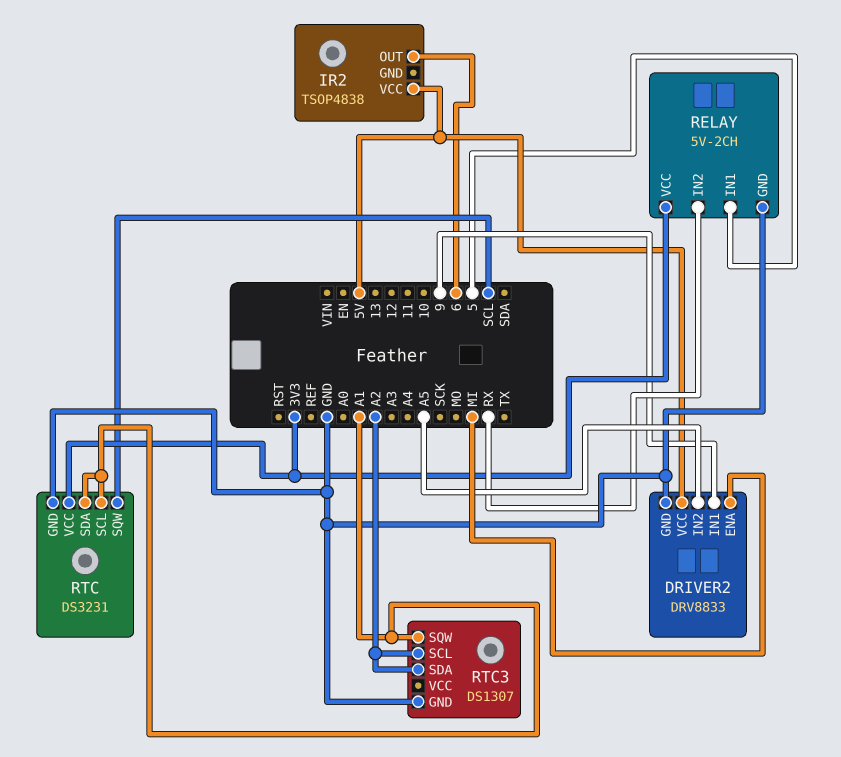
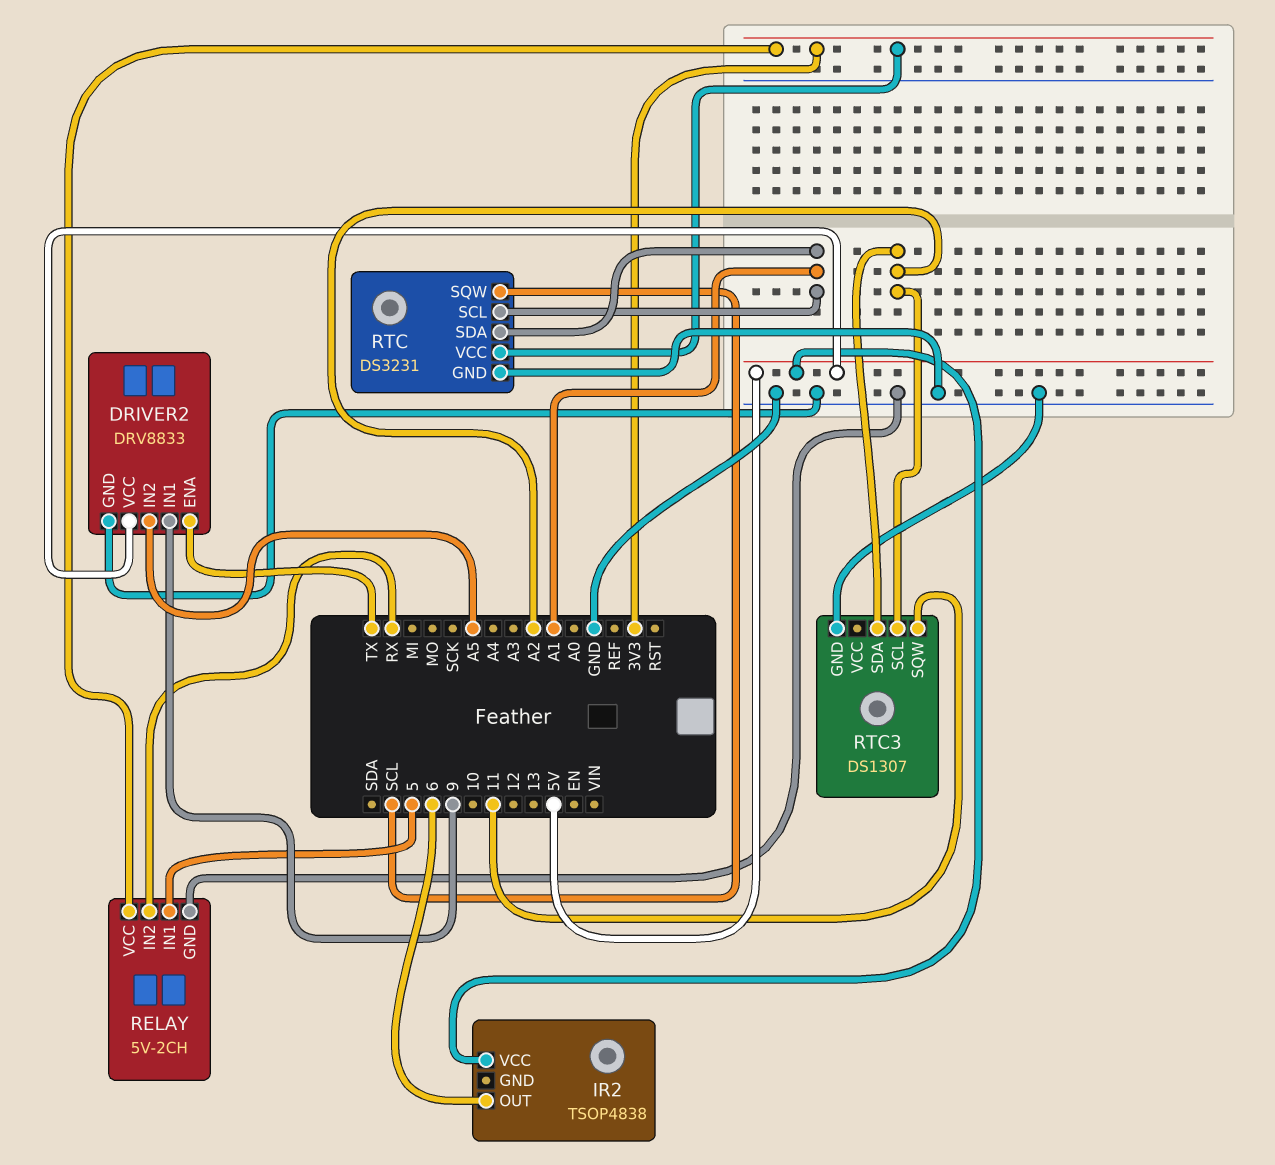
DRIVER2 pin ENA: MI -> TX
RTC3 pin SQW: A1 -> 11

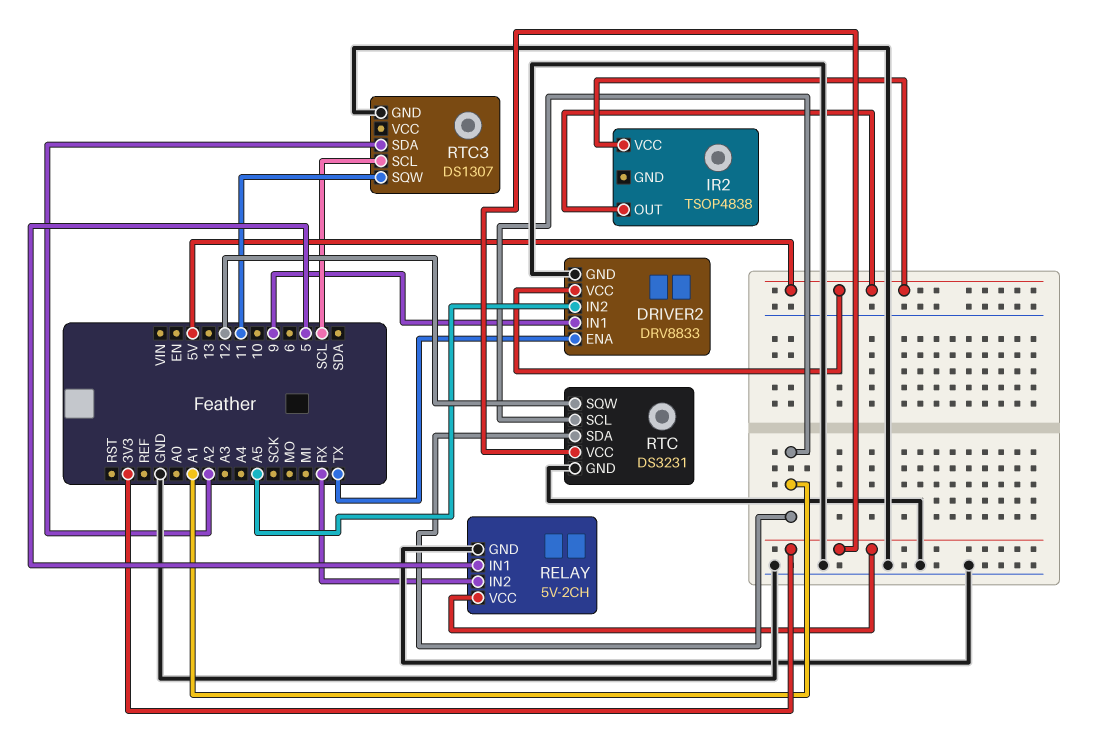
IR2 pin OUT: 6 -> 5V
RTC pin SQW: SCL -> 12
RTC3 pin SCL: A2 -> SCL

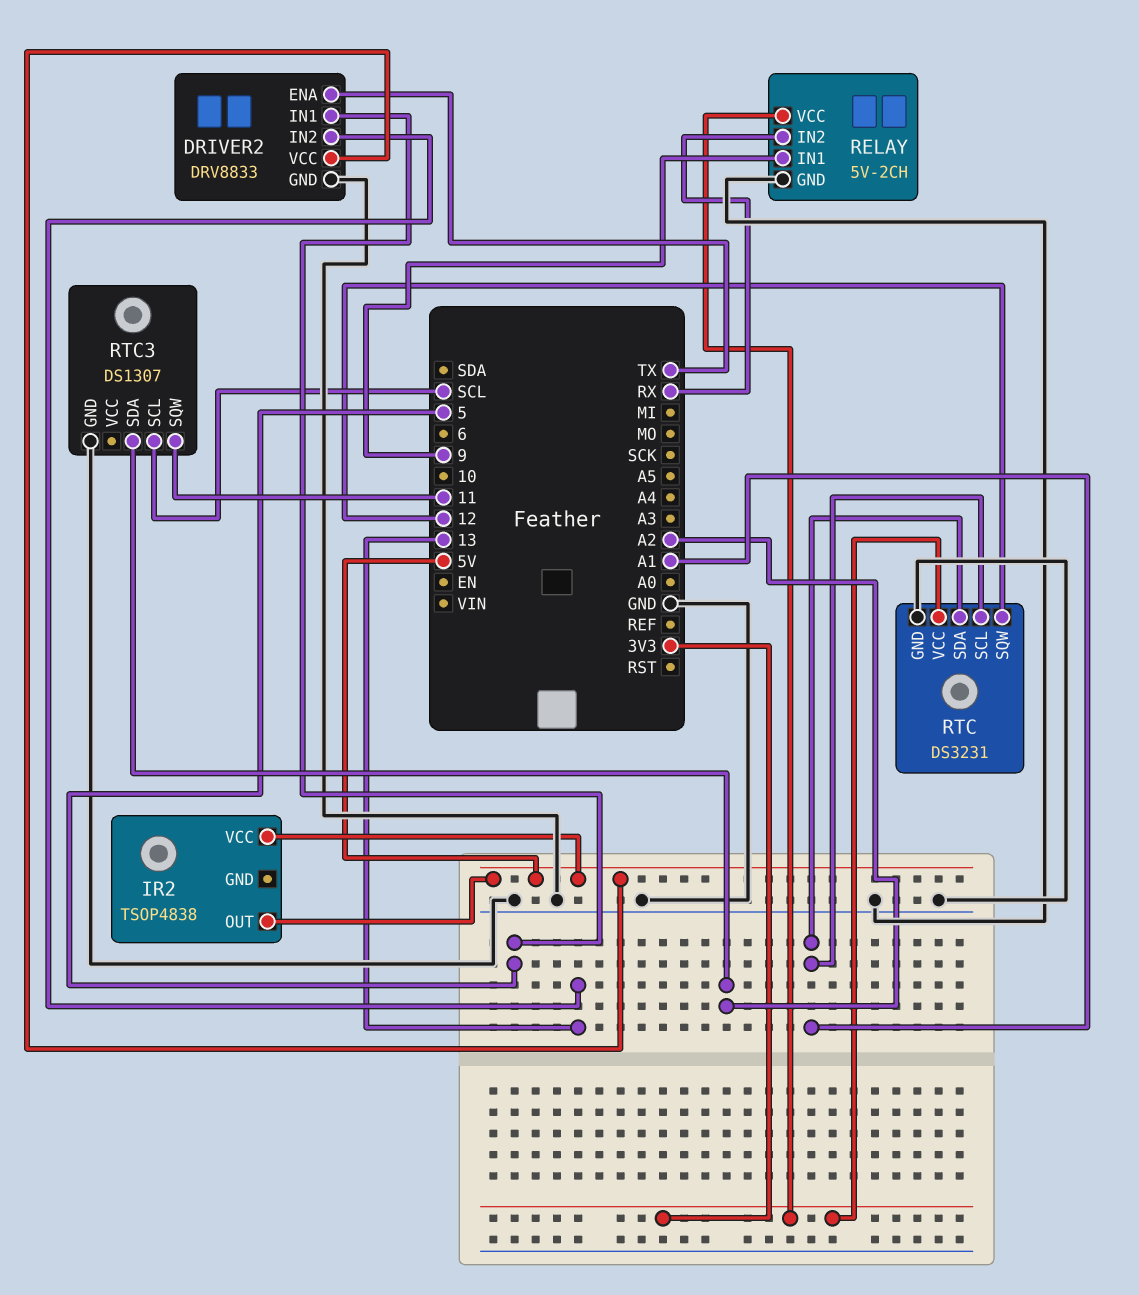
DRIVER2 pin IN1: 9 -> 5
DRIVER2 pin IN2: A5 -> 13
RELAY pin IN1: 5 -> 9

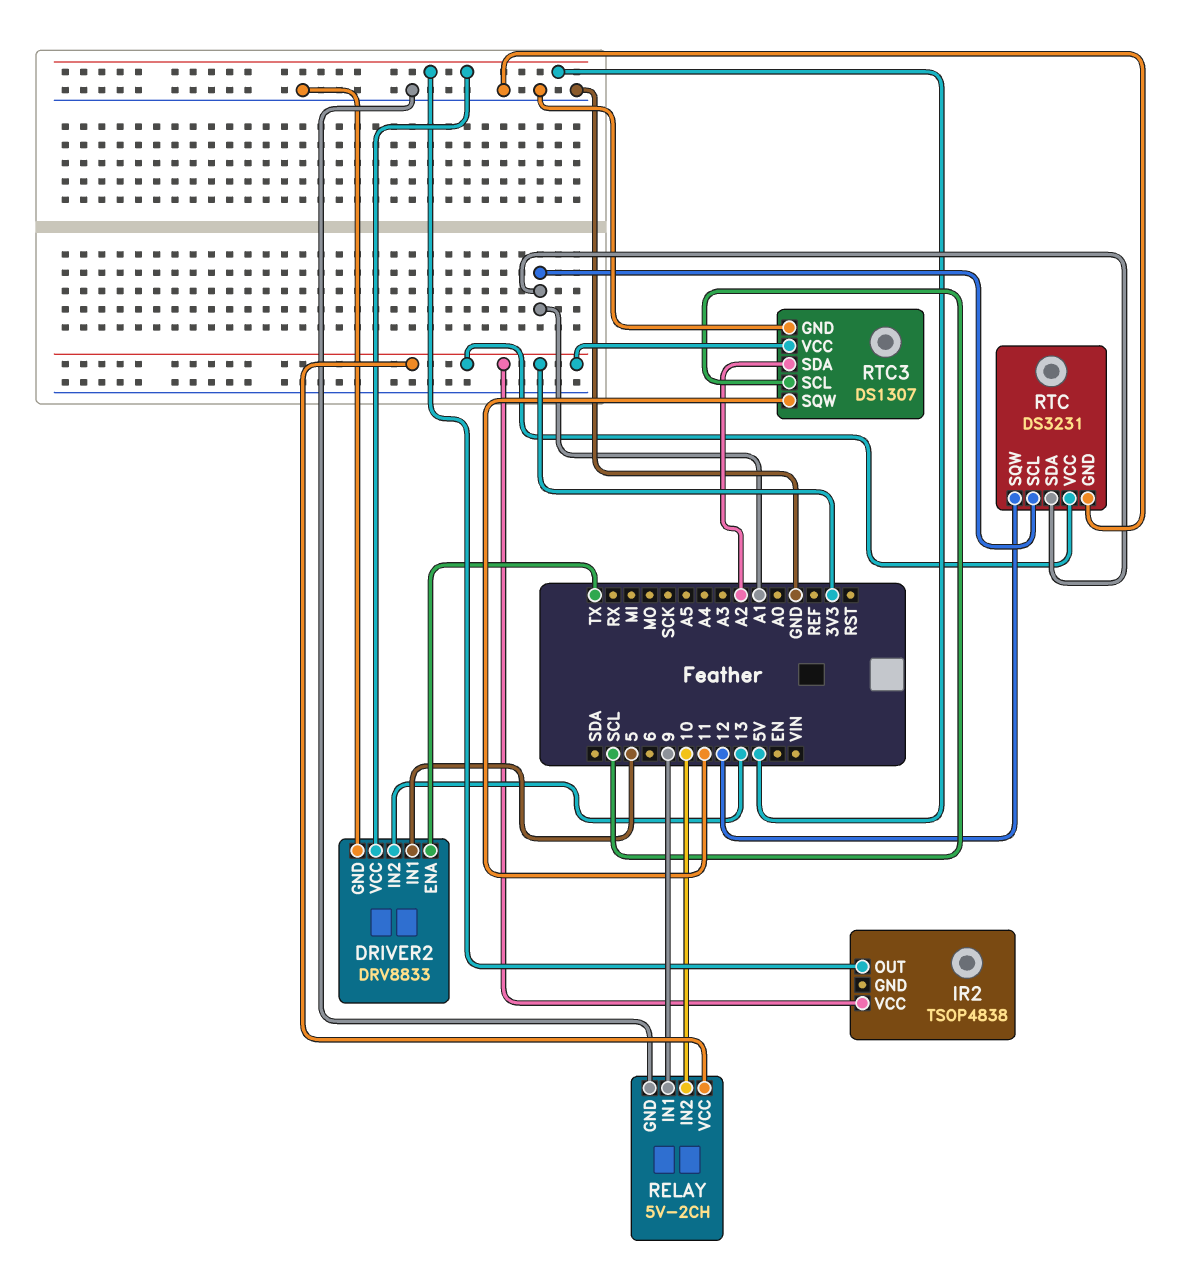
IR2 pin VCC: 5V -> 3V3
RELAY pin IN2: RX -> 10
RTC3 pin VCC: none -> 3V3

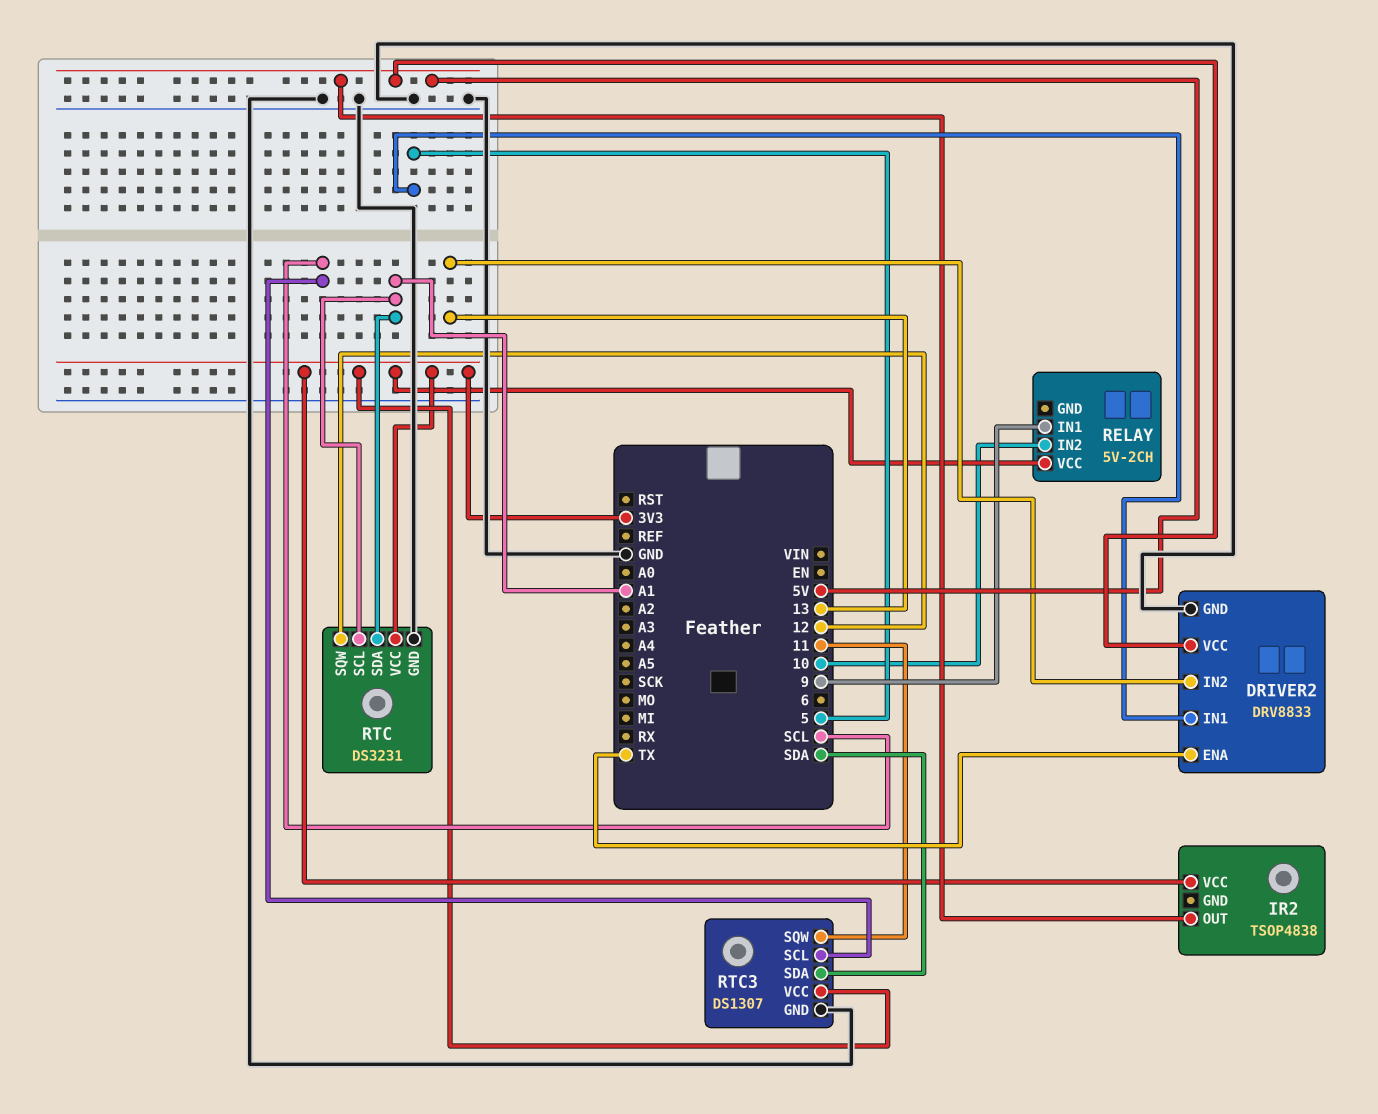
RELAY pin GND: GND -> none
RTC3 pin SDA: A2 -> SDA

